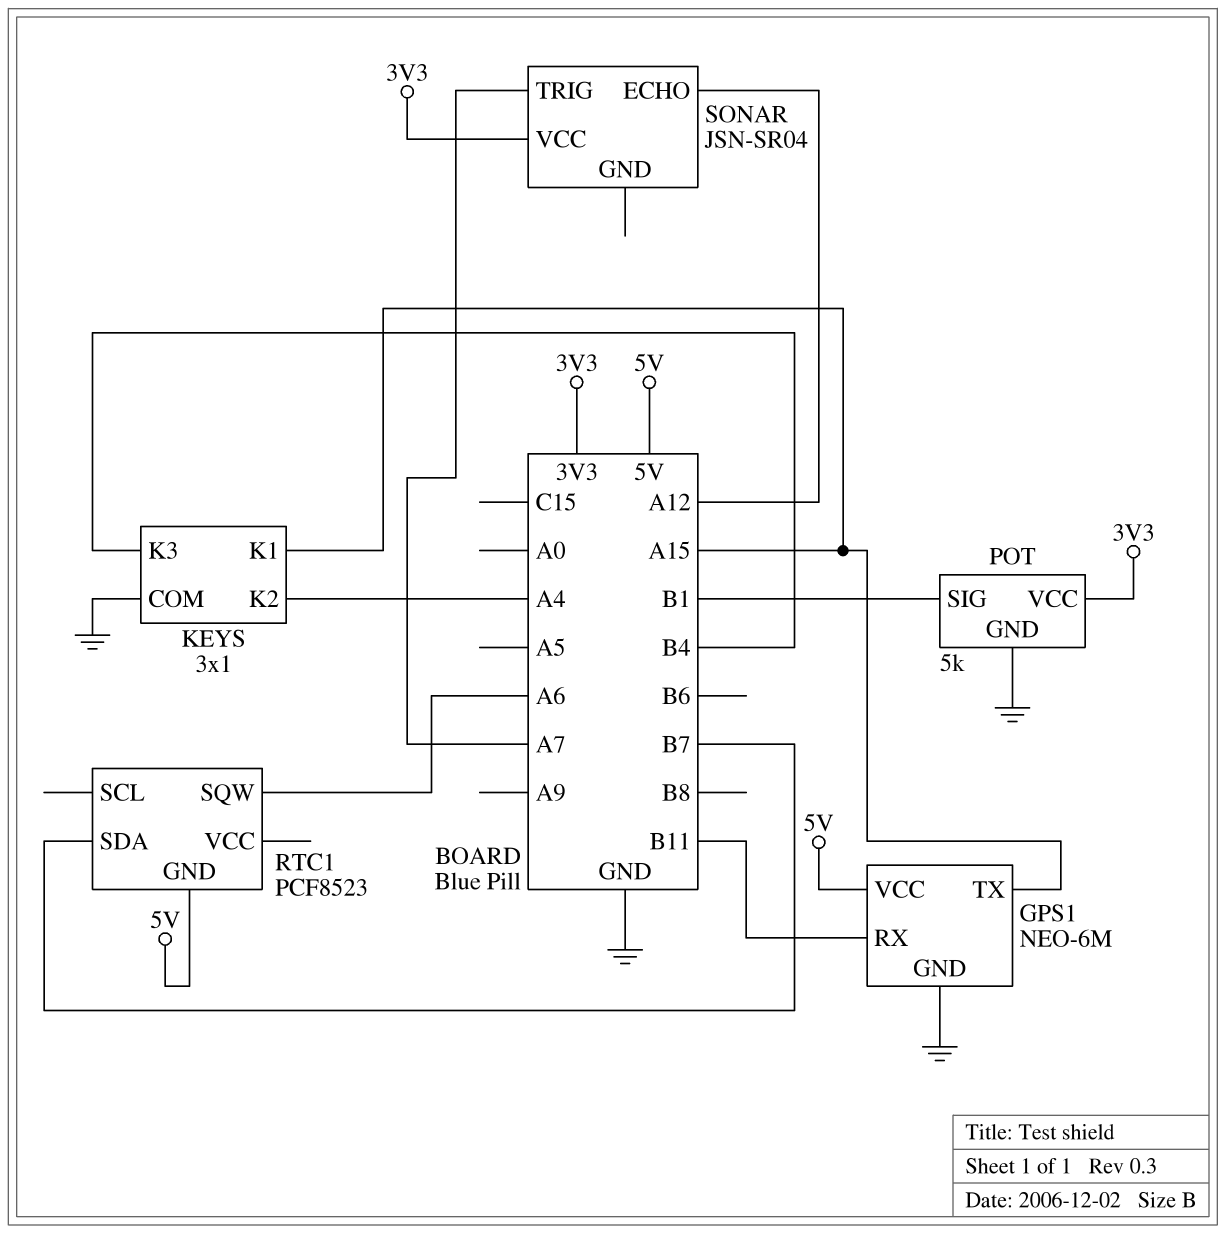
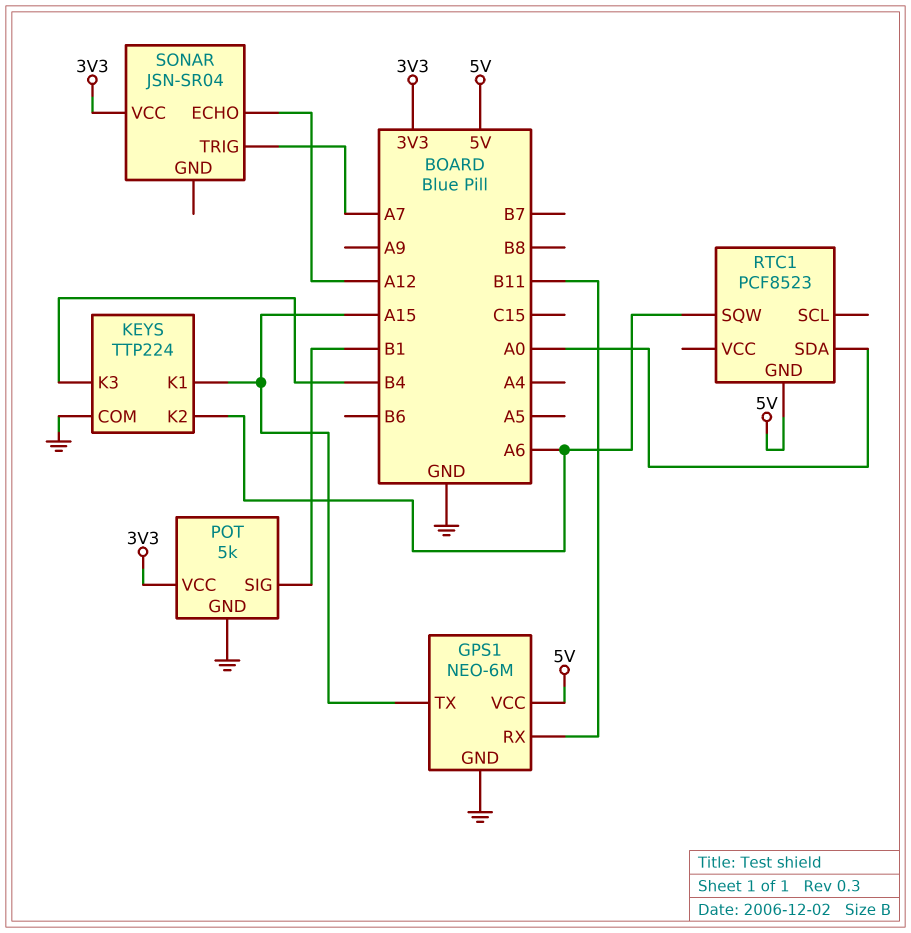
KEYS: 3x1 -> TTP224
KEYS pin K2: A4 -> A6
RTC1 pin SDA: B7 -> A0

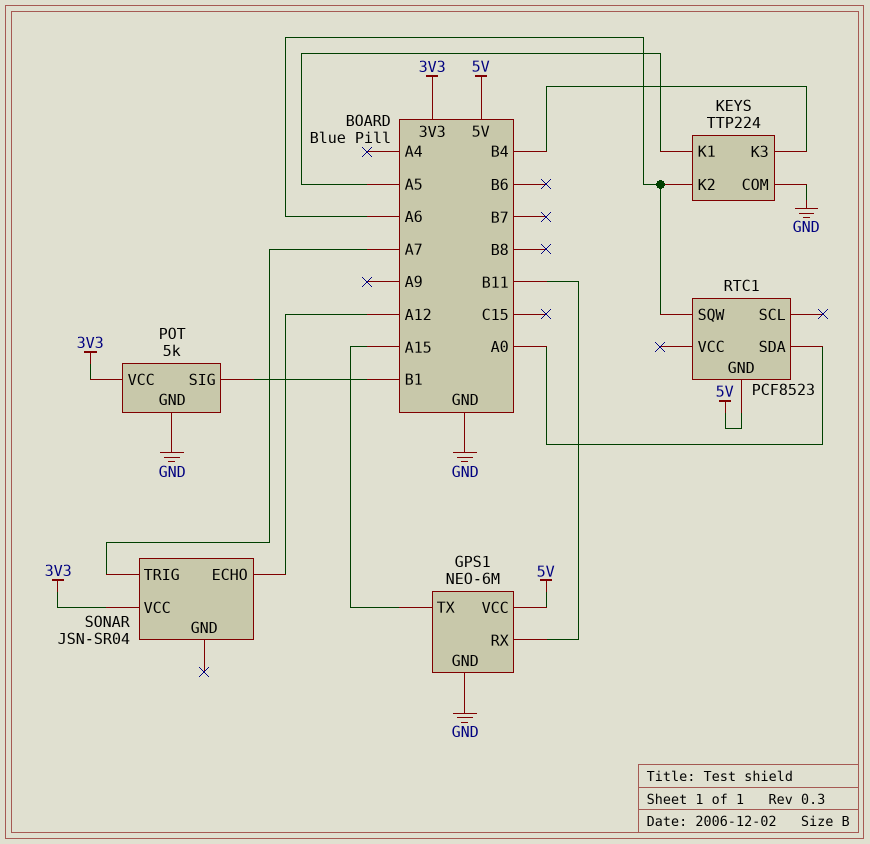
KEYS pin K1: A15 -> A5

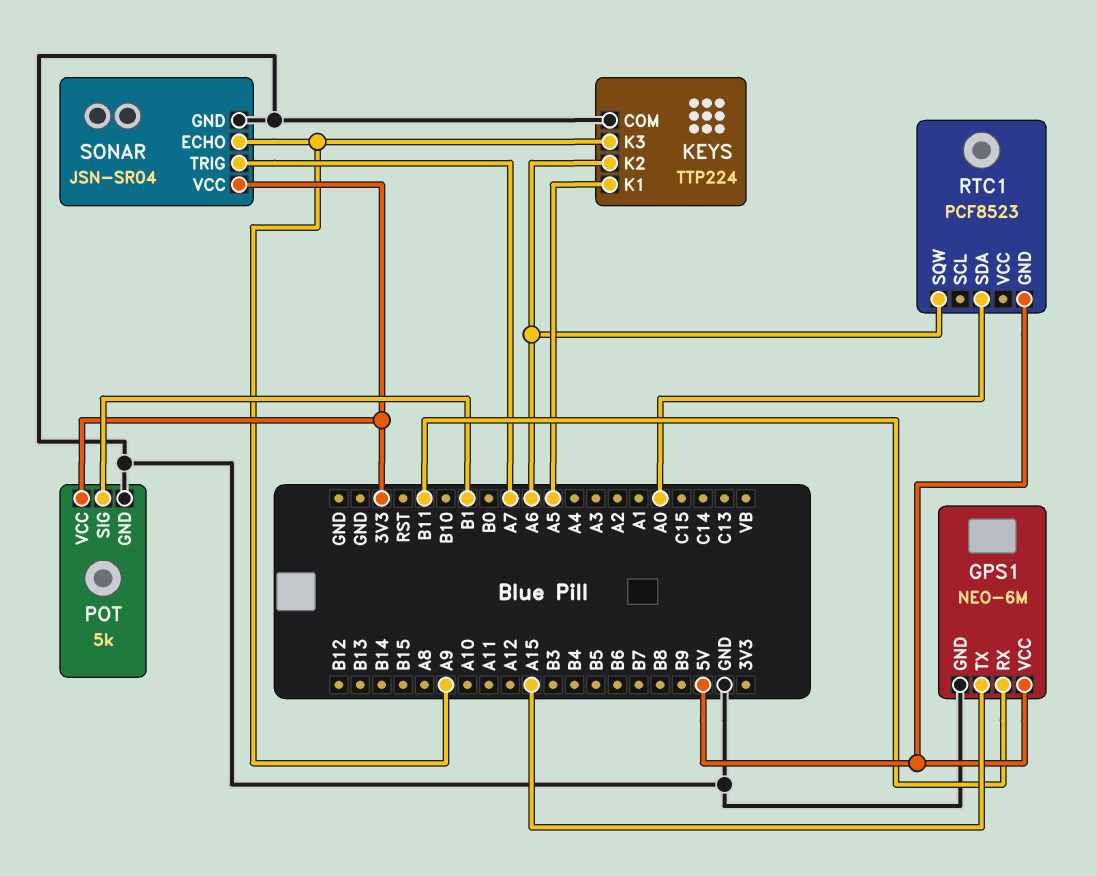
KEYS pin K3: B4 -> A9
SONAR pin ECHO: A12 -> A9
SONAR pin GND: none -> GND

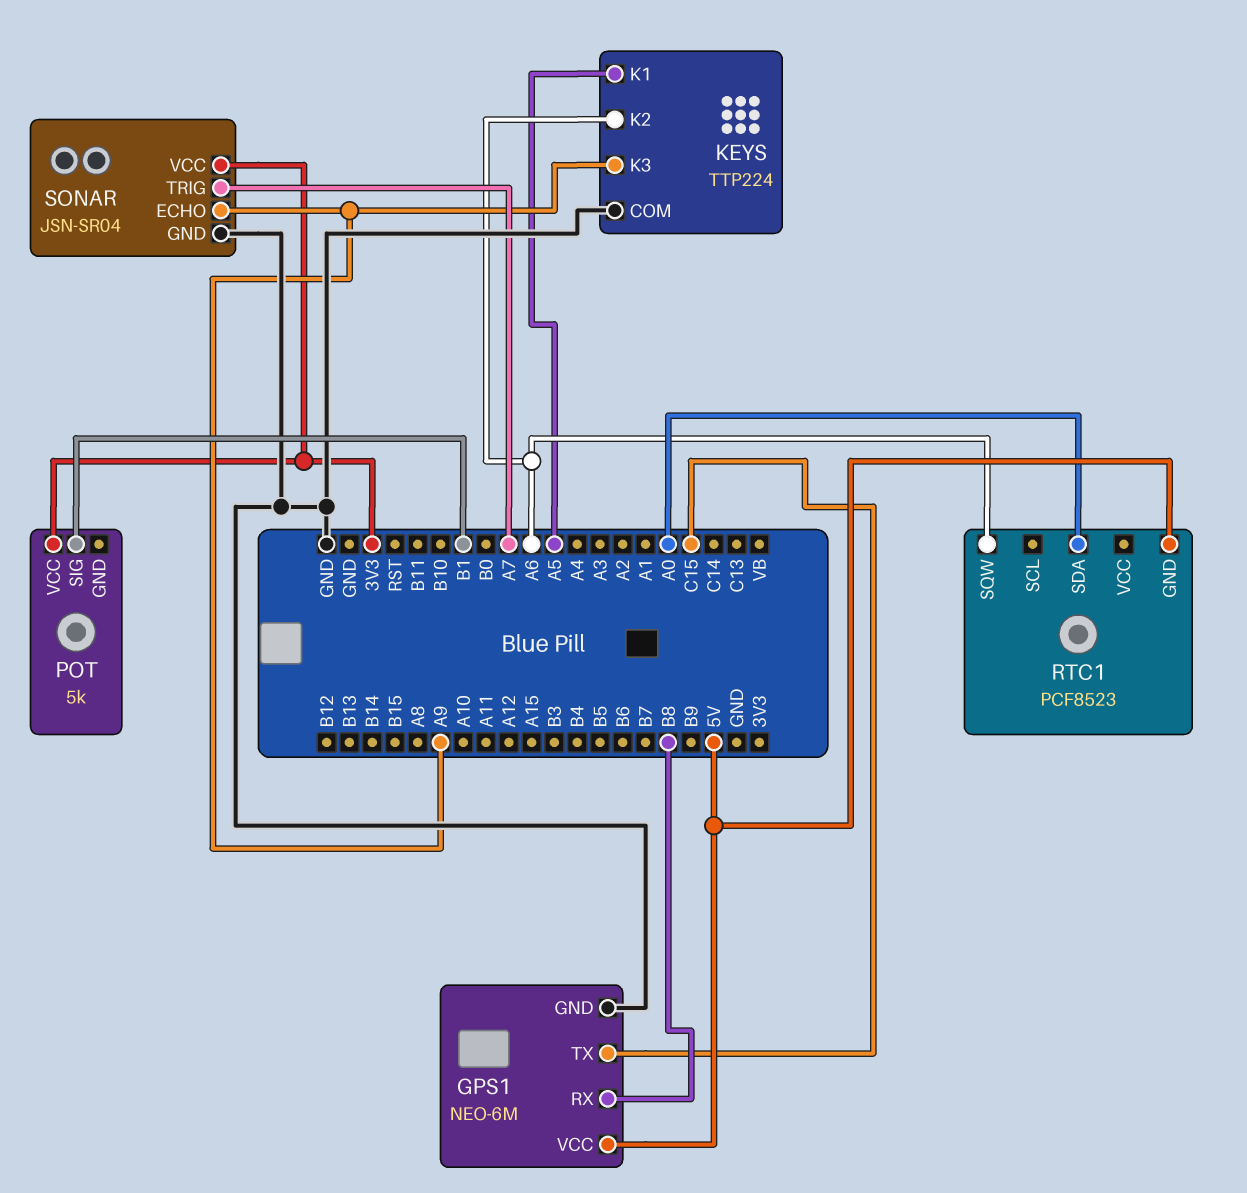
GPS1 pin RX: B11 -> B8
GPS1 pin TX: A15 -> C15
POT pin GND: GND -> none

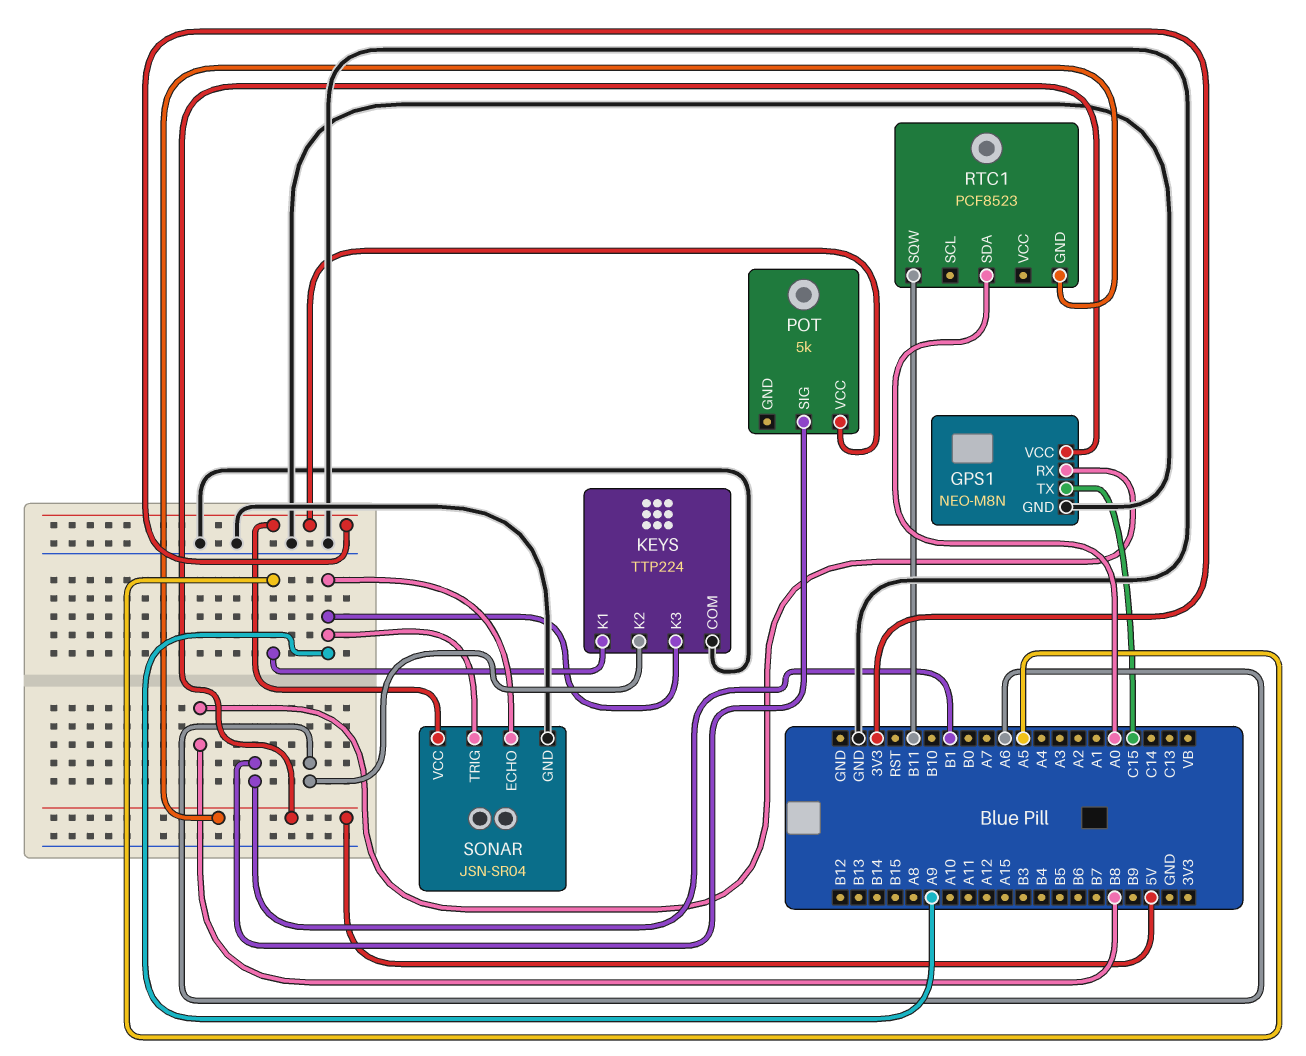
GPS1: NEO-6M -> NEO-M8N
RTC1 pin SQW: A6 -> B11
SONAR pin TRIG: A7 -> A9

